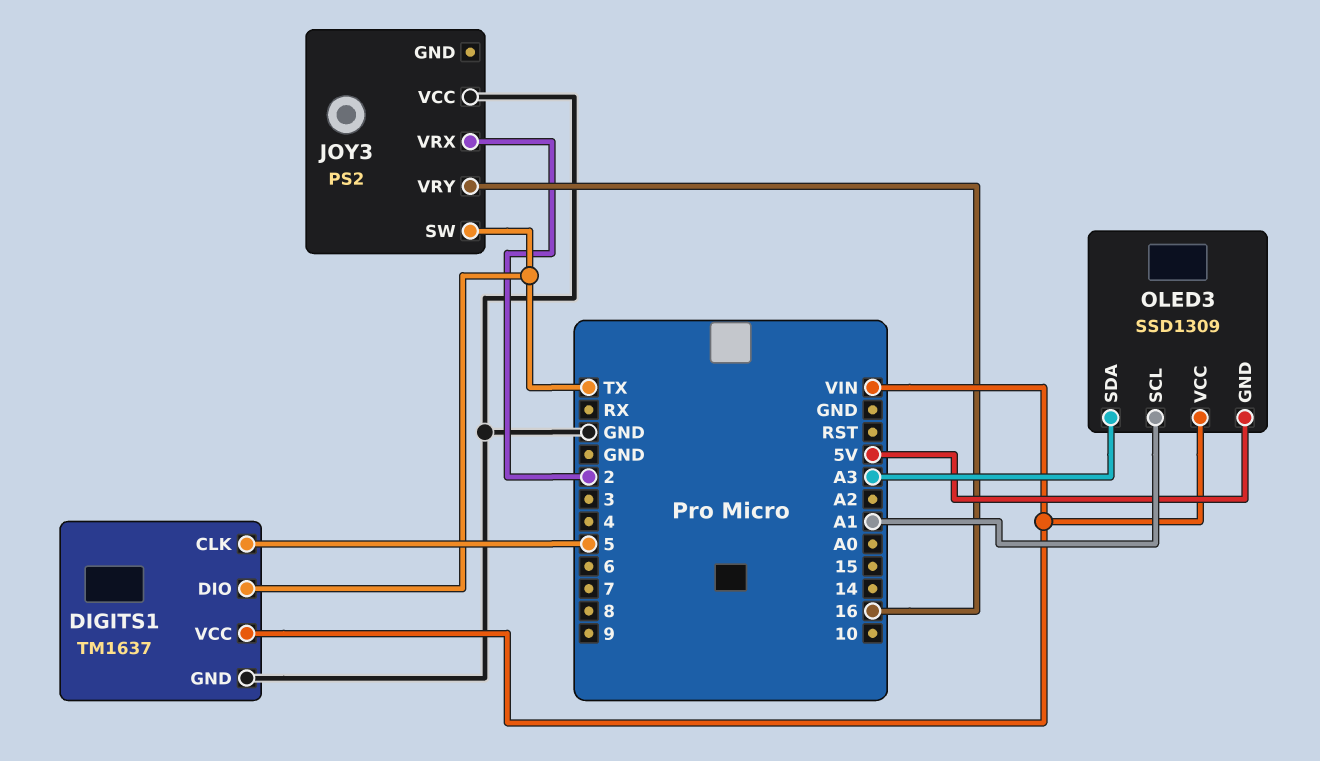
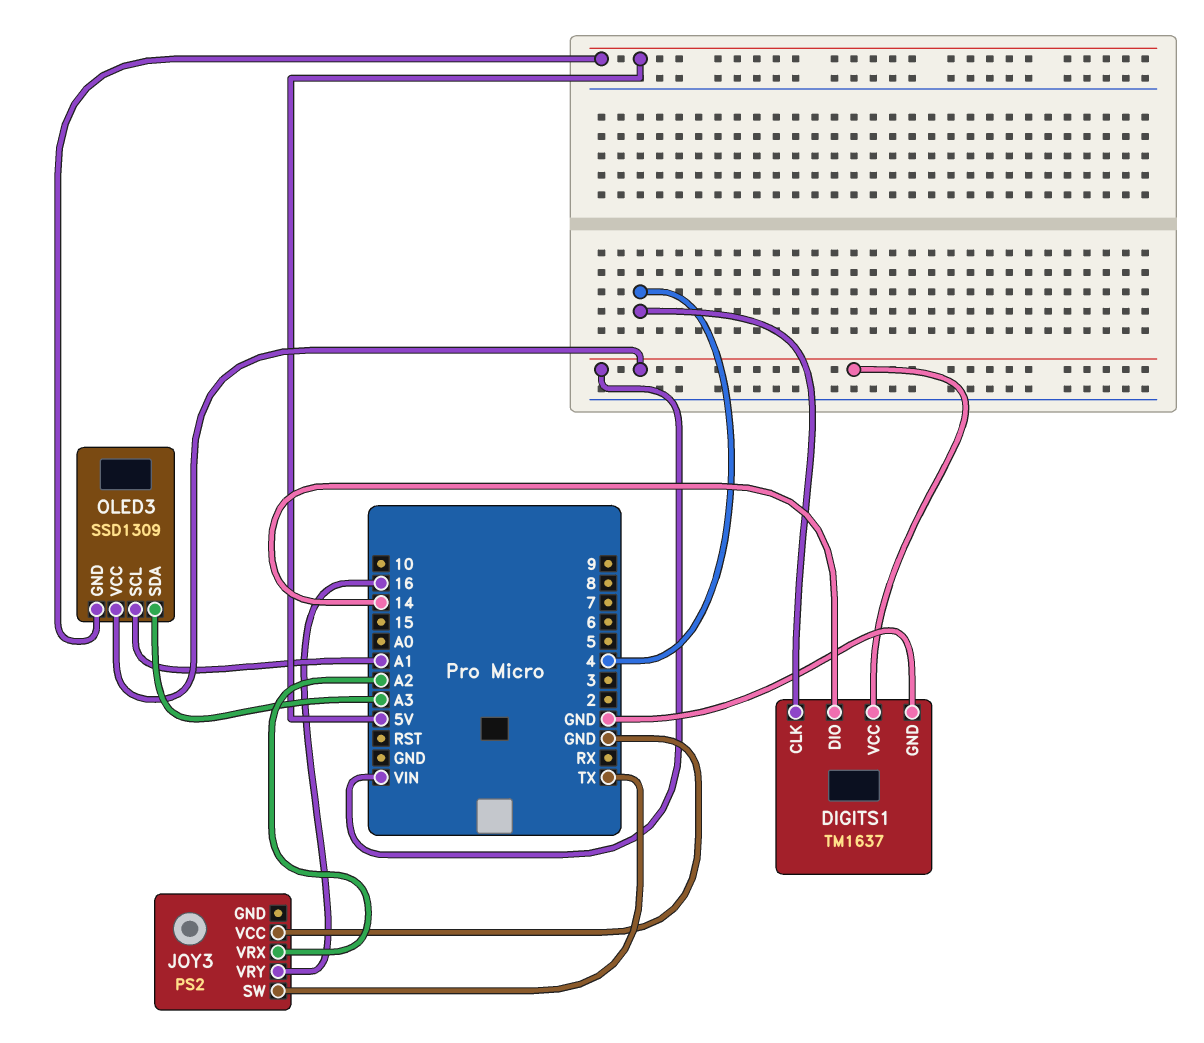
DIGITS1 pin CLK: 5 -> 4
DIGITS1 pin DIO: TX -> 14
JOY3 pin VRX: 2 -> A2

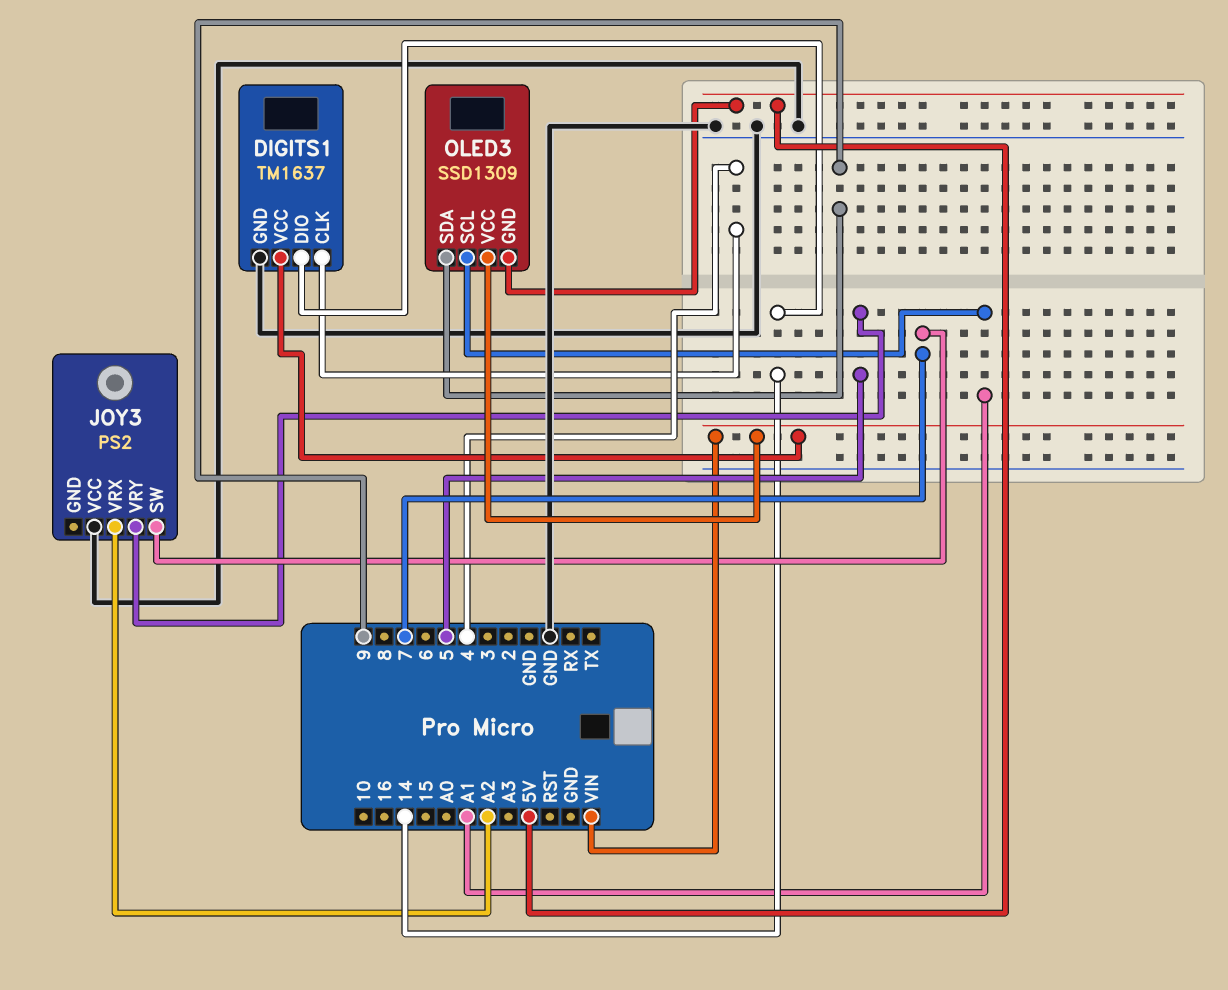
JOY3 pin SW: TX -> 7
JOY3 pin VRY: 16 -> 5
OLED3 pin SDA: A3 -> 9

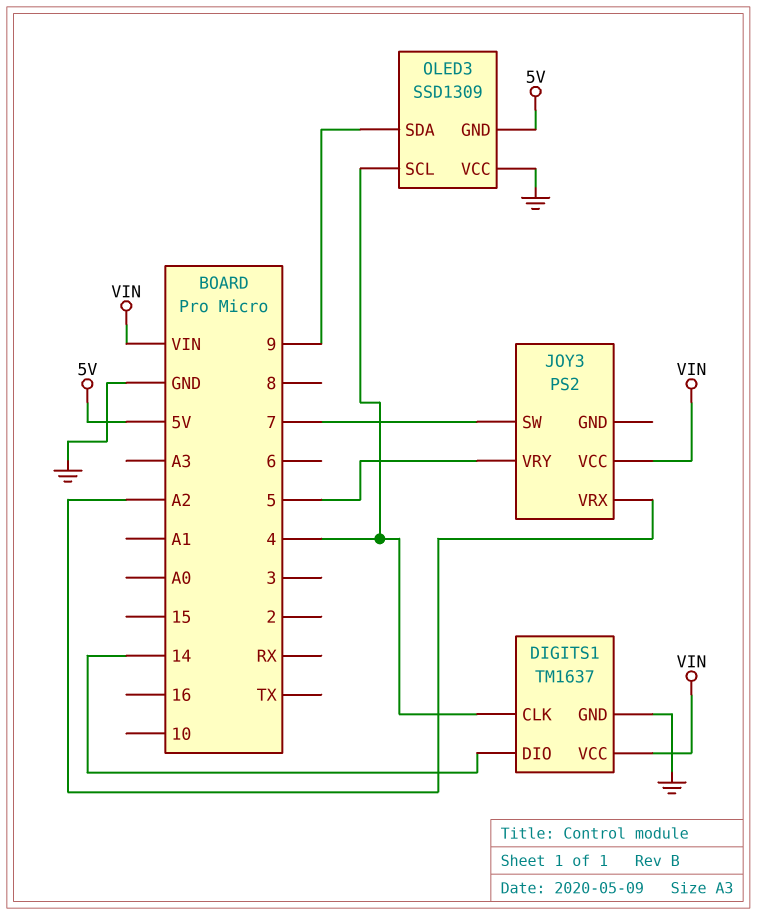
JOY3 pin VCC: GND -> VIN
OLED3 pin SCL: A1 -> 4
OLED3 pin VCC: VIN -> GND

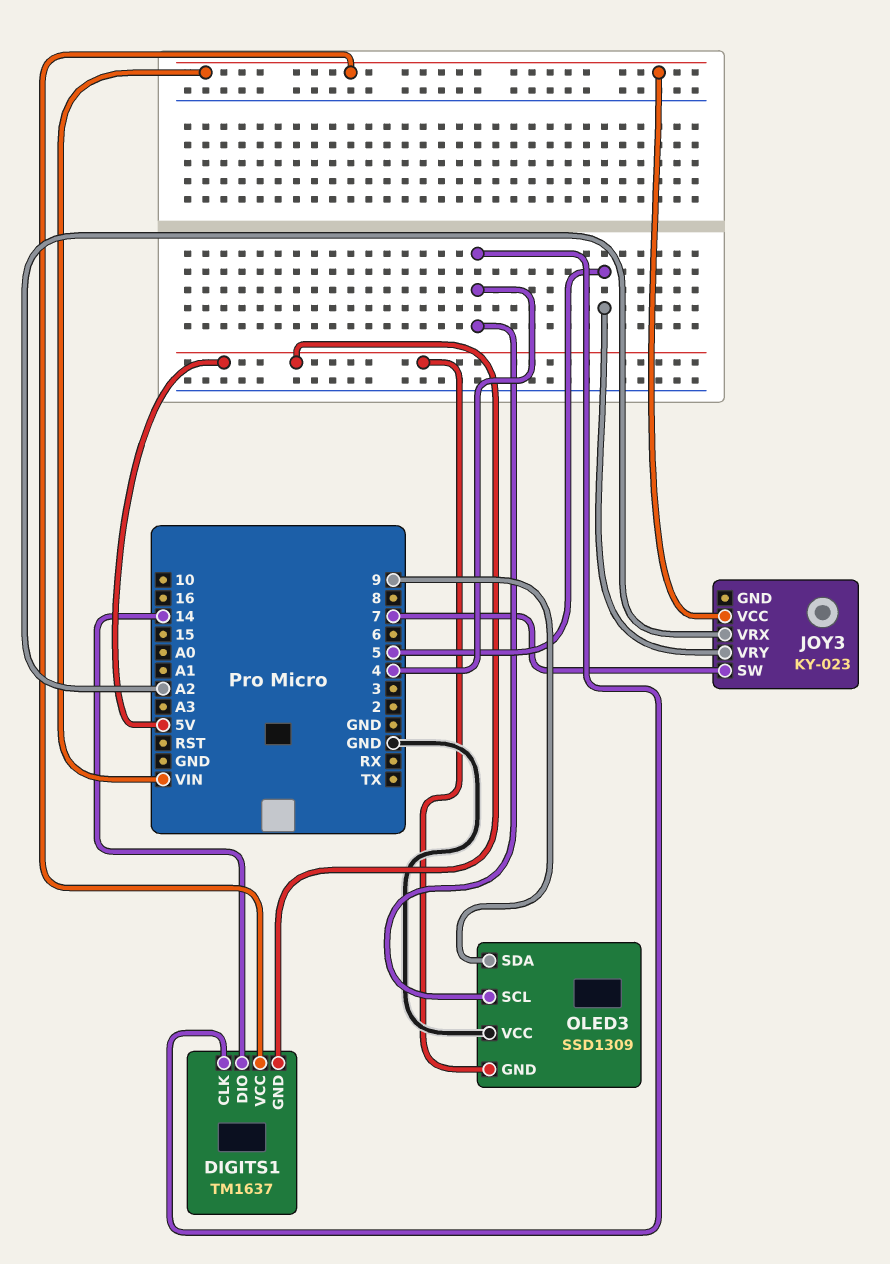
DIGITS1 pin GND: GND -> 5V
JOY3: PS2 -> KY-023

